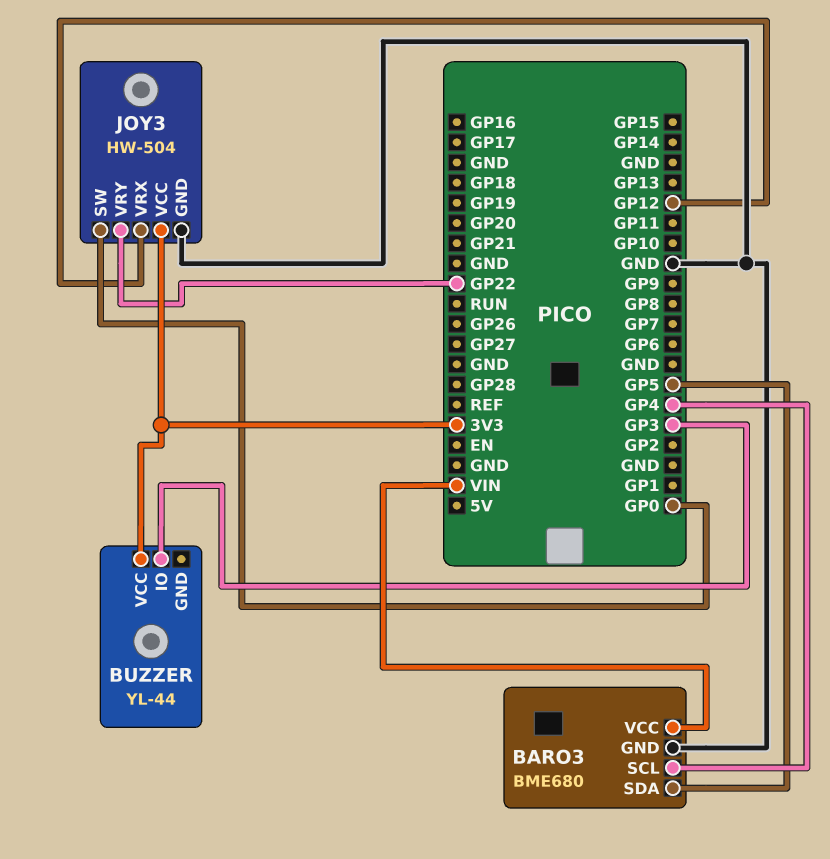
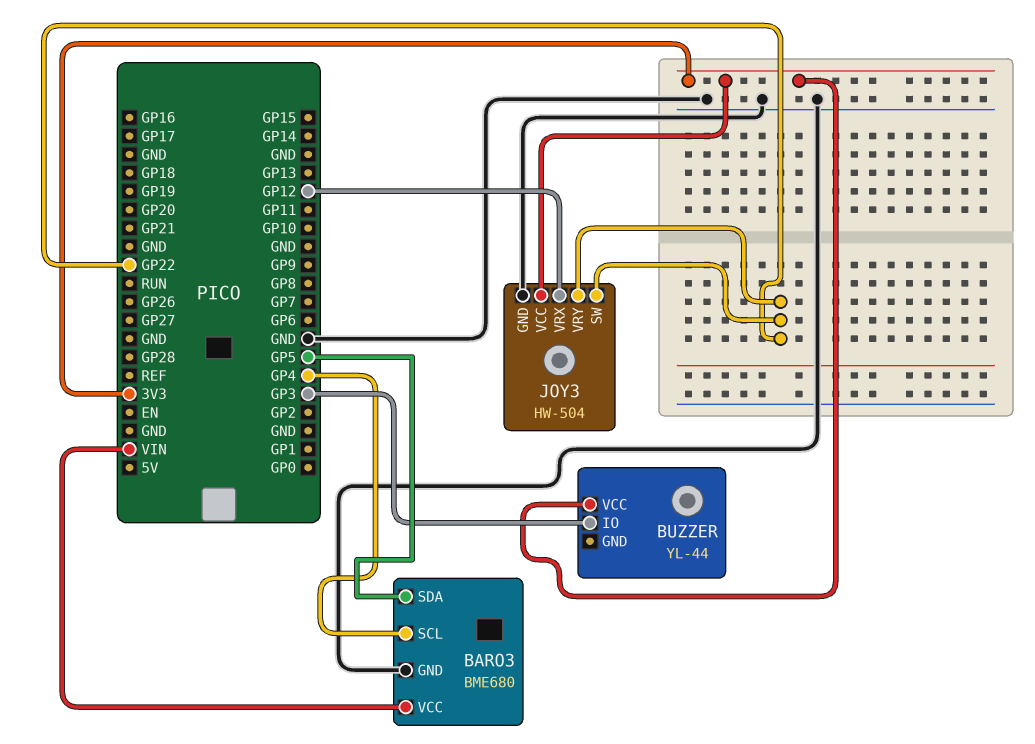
JOY3 pin SW: GP0 -> GP22

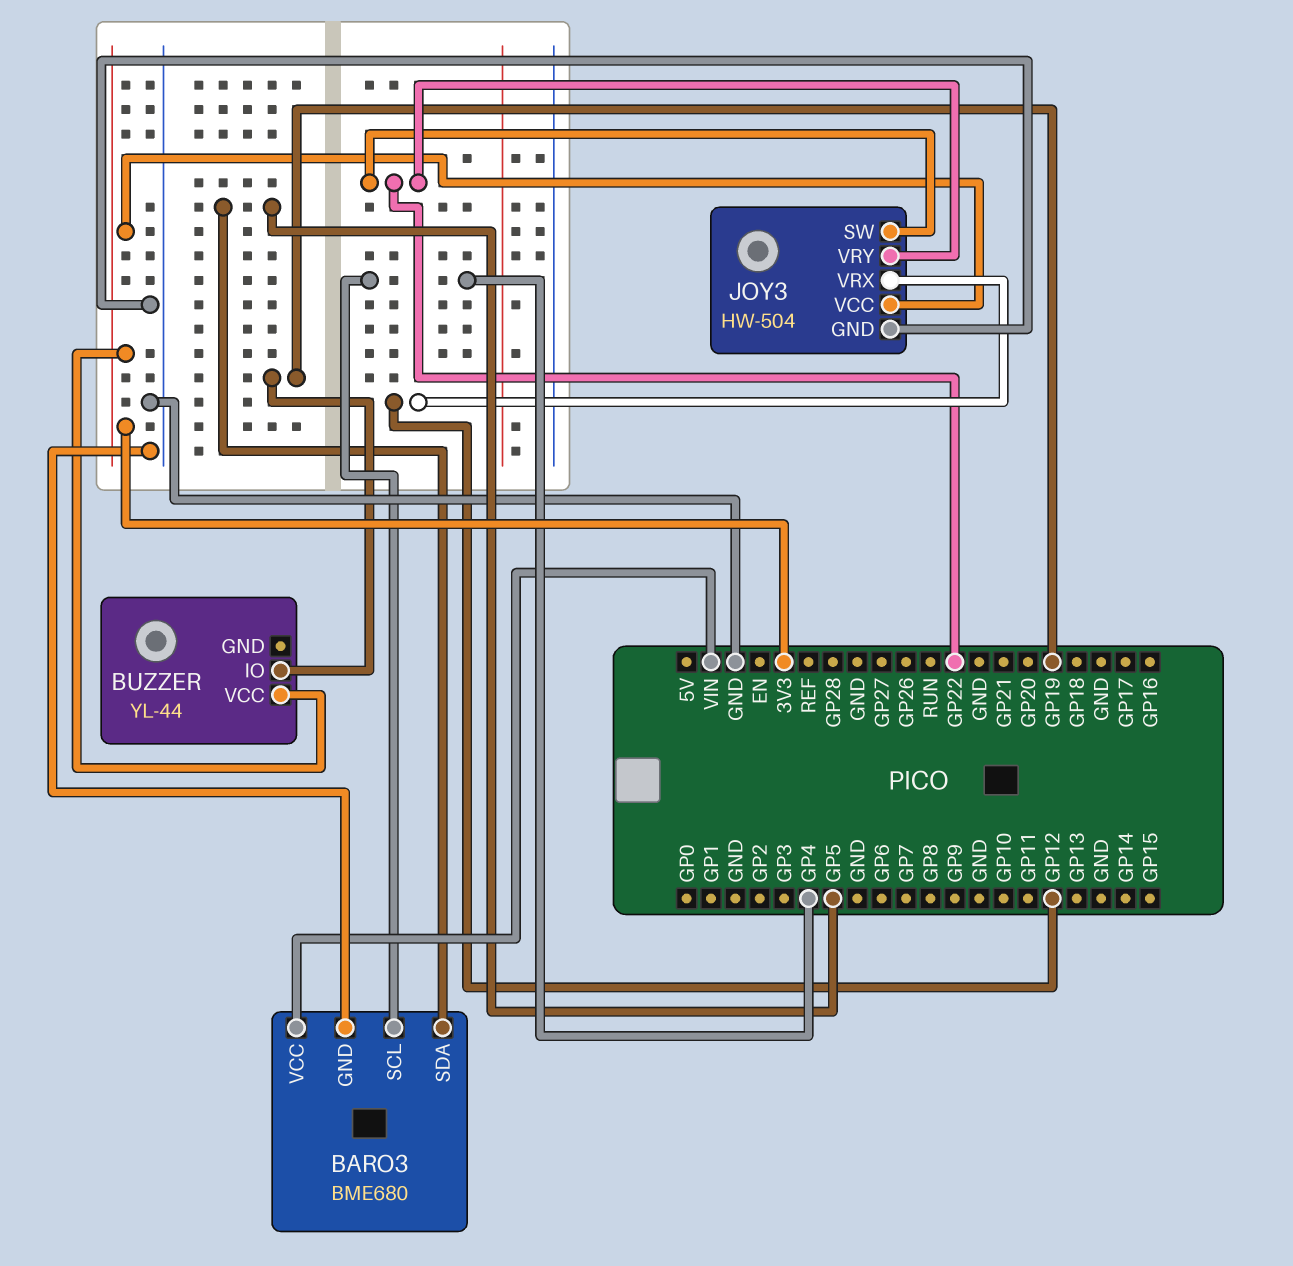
BUZZER pin IO: GP3 -> GP19

